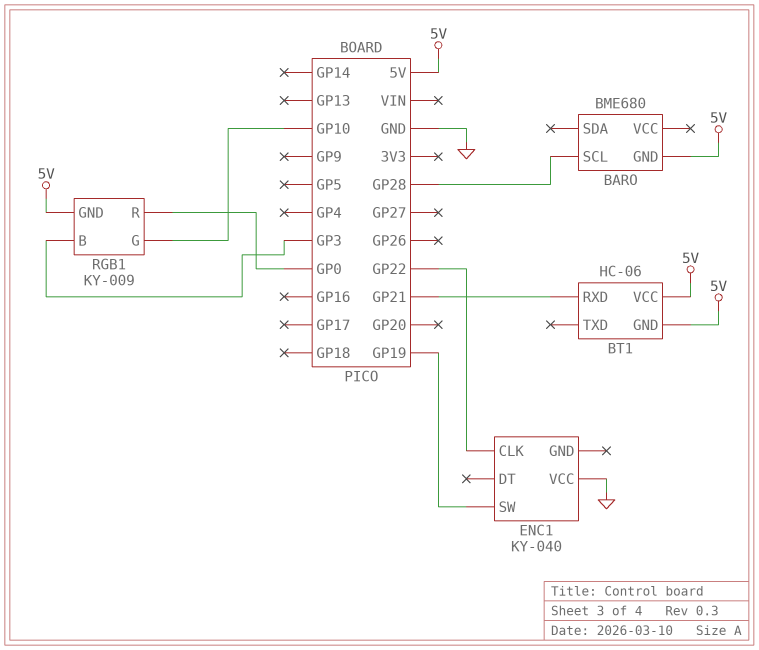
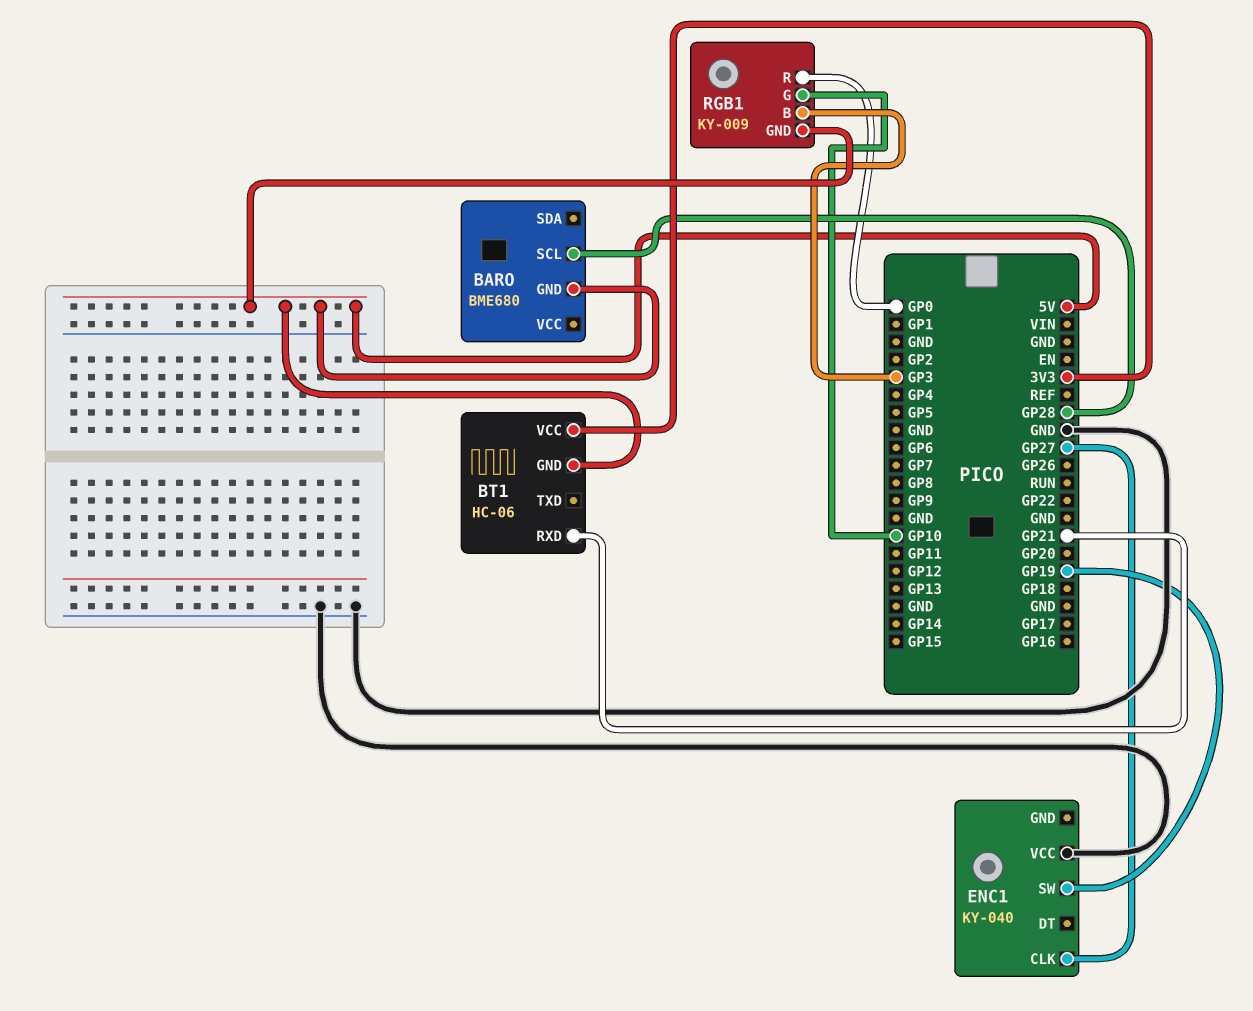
BT1 pin VCC: 5V -> 3V3
ENC1 pin CLK: GP22 -> GP27

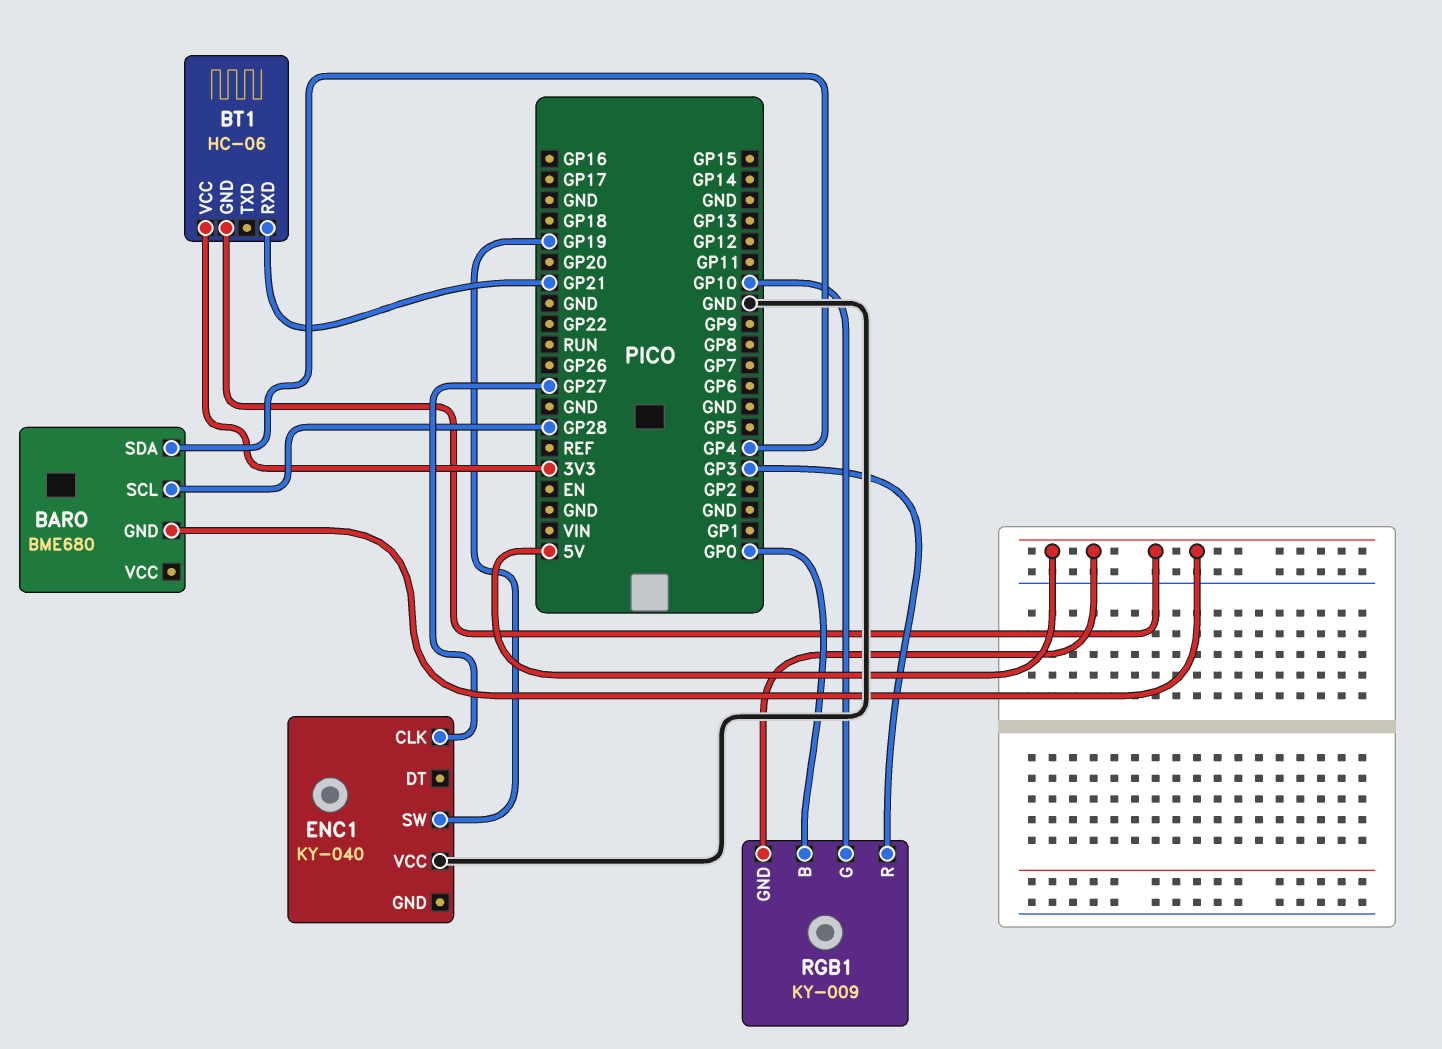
BARO pin SDA: none -> GP4
RGB1 pin B: GP3 -> GP0
RGB1 pin R: GP0 -> GP3

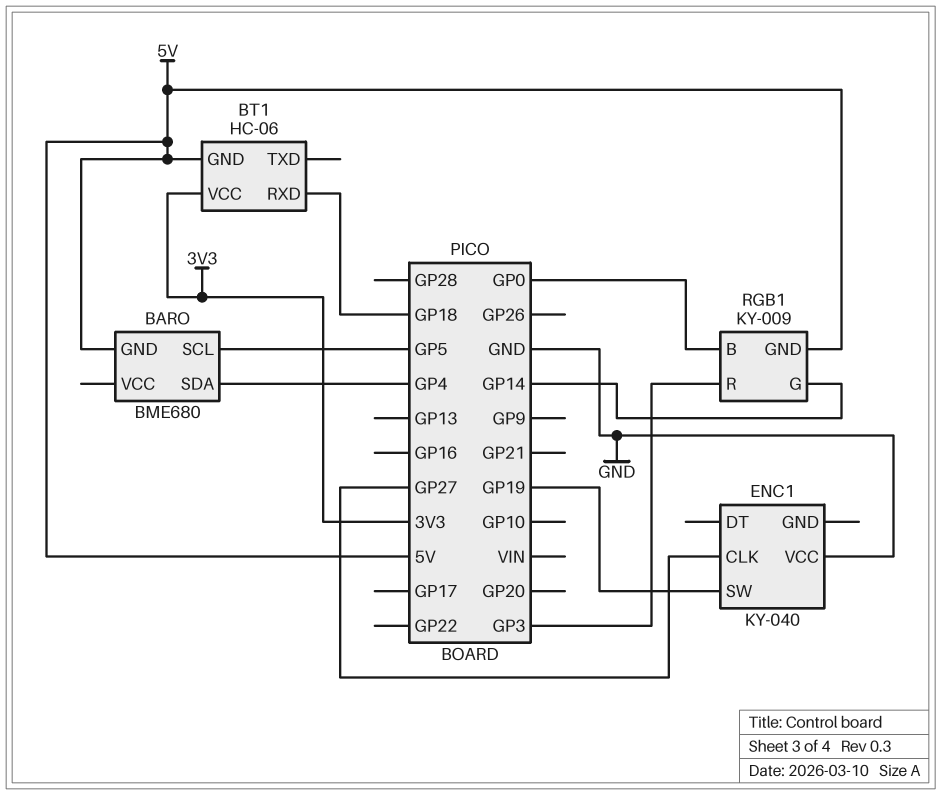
BARO pin SCL: GP28 -> GP5
BT1 pin RXD: GP21 -> GP18
RGB1 pin G: GP10 -> GP14

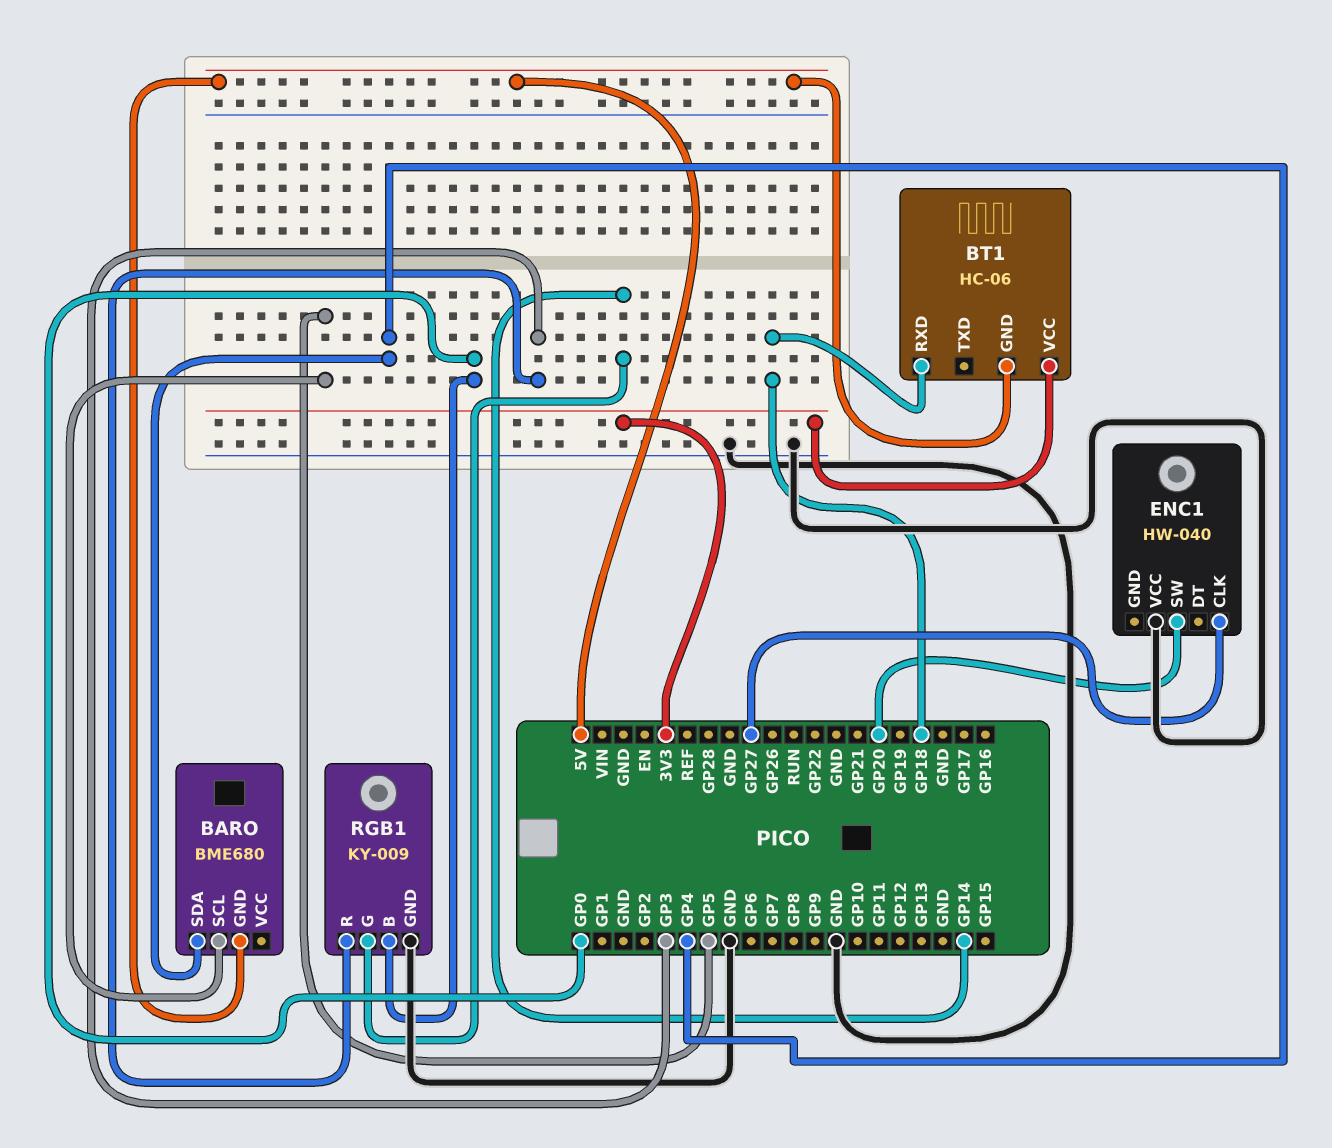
ENC1: KY-040 -> HW-040
ENC1 pin SW: GP19 -> GP20
RGB1 pin GND: 5V -> GND

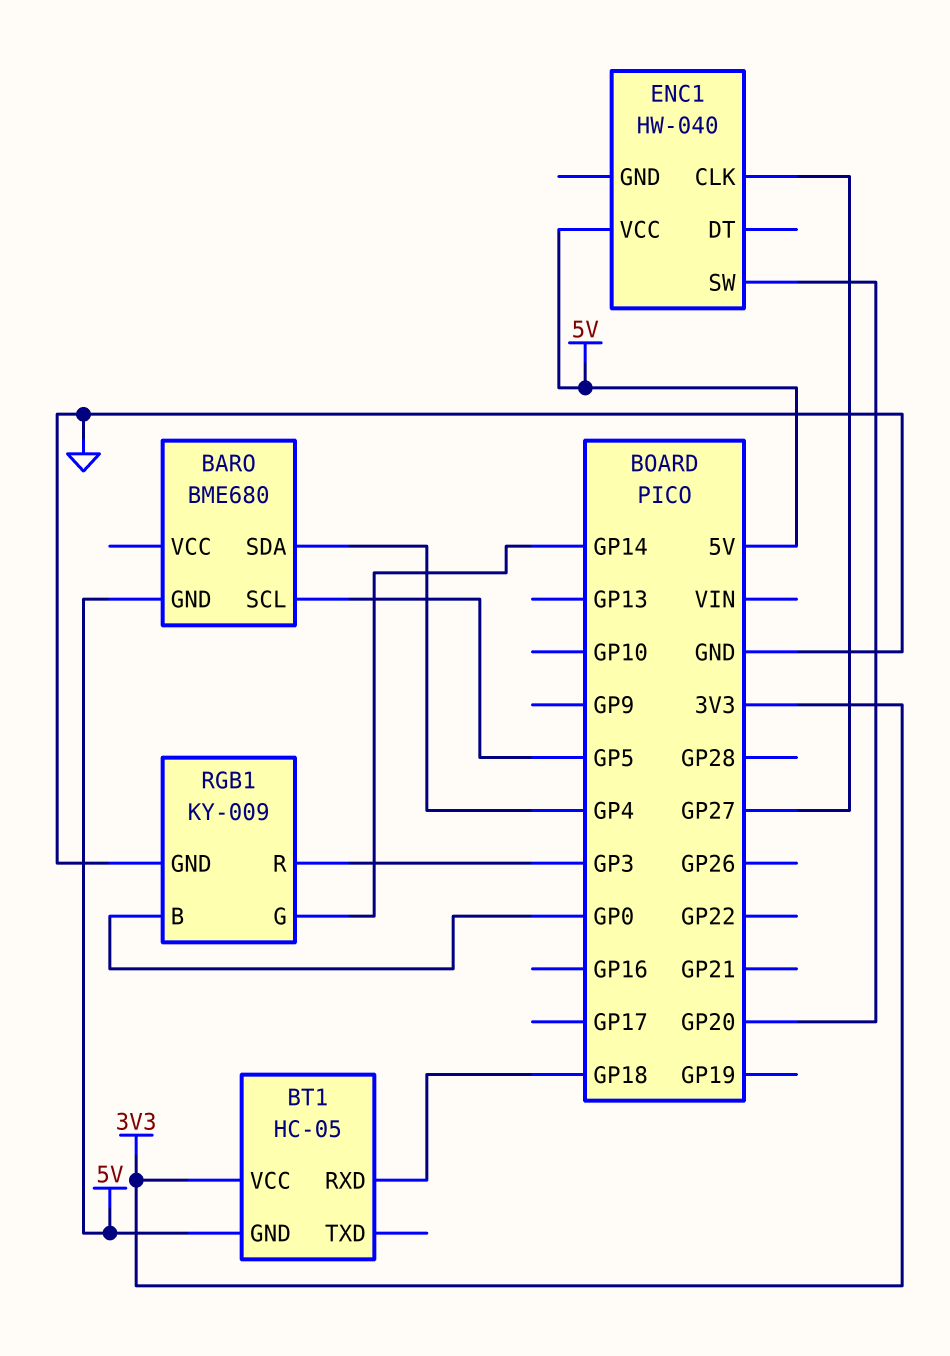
BT1: HC-06 -> HC-05
ENC1 pin VCC: GND -> 5V

